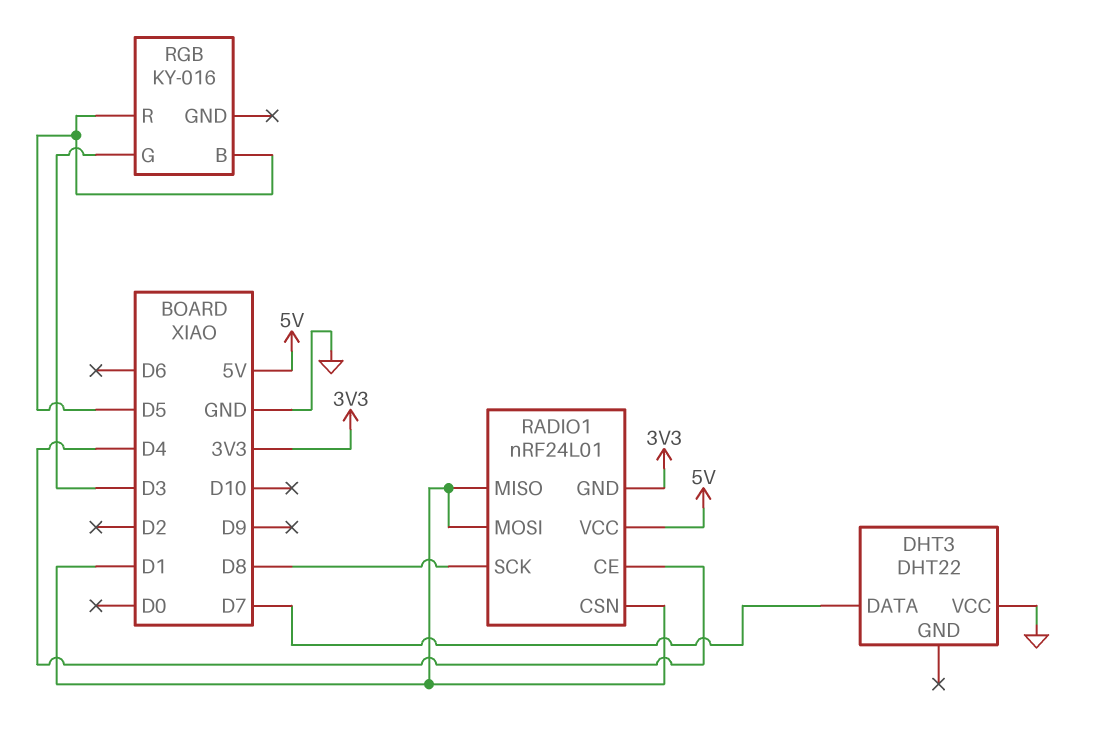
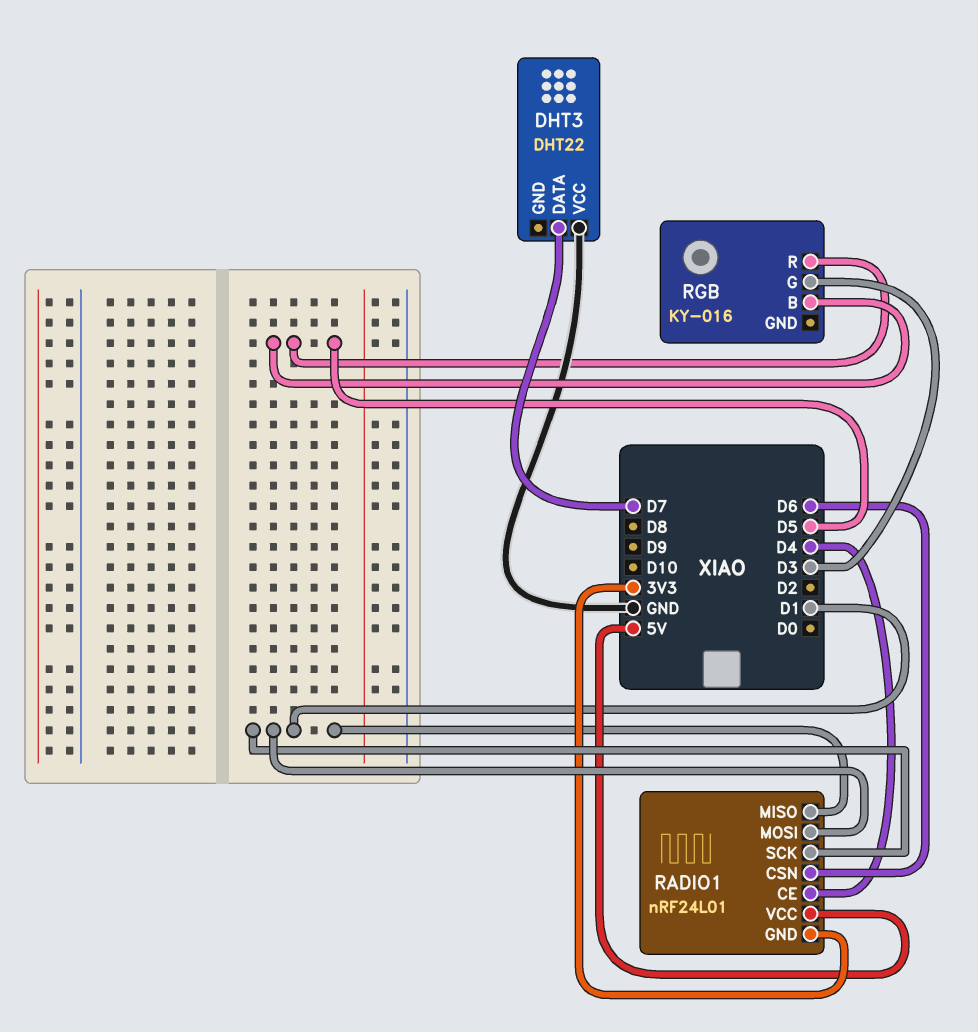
RADIO1 pin CSN: D1 -> D6
RADIO1 pin SCK: D8 -> D1

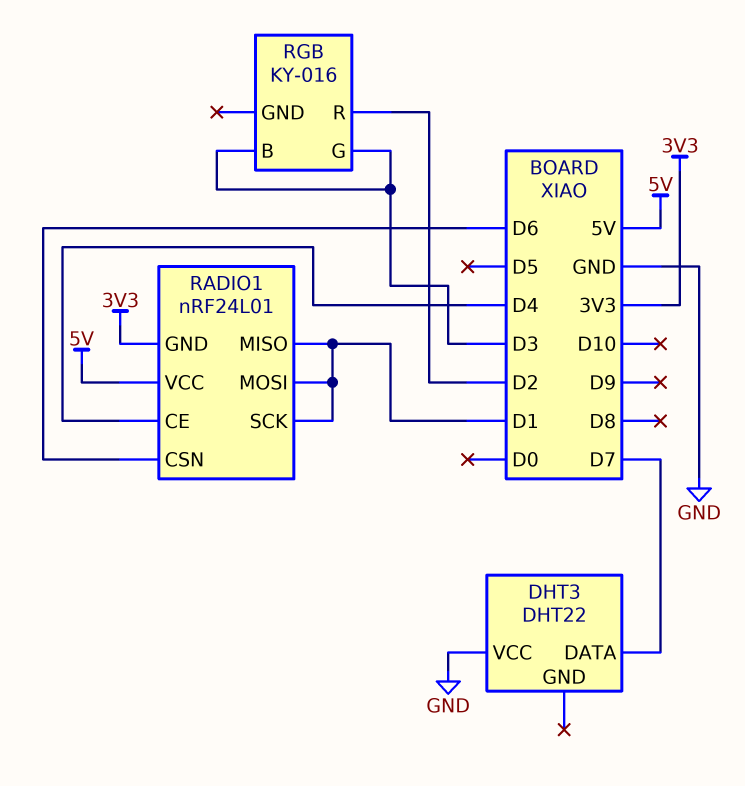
RGB pin B: D5 -> D3
RGB pin R: D5 -> D2

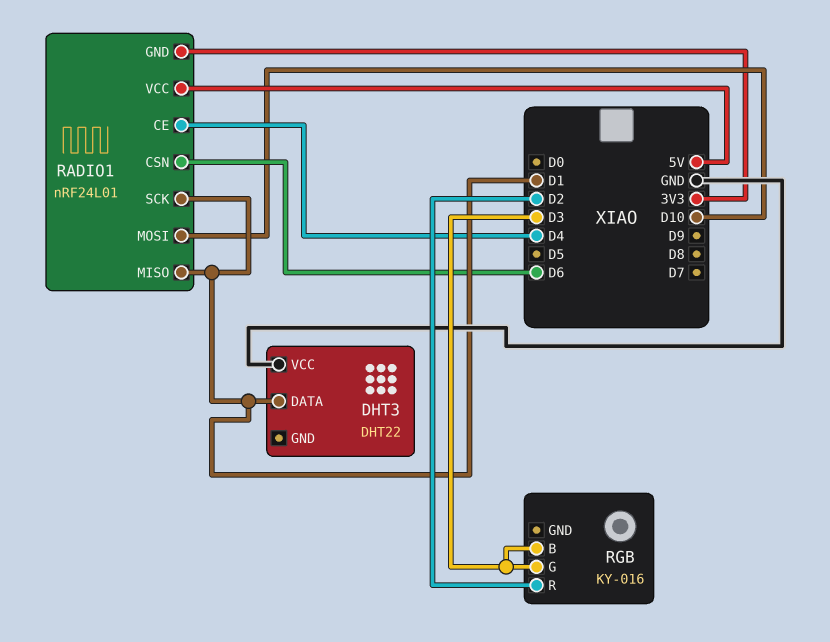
DHT3 pin DATA: D7 -> D1
RADIO1 pin MOSI: D1 -> D10

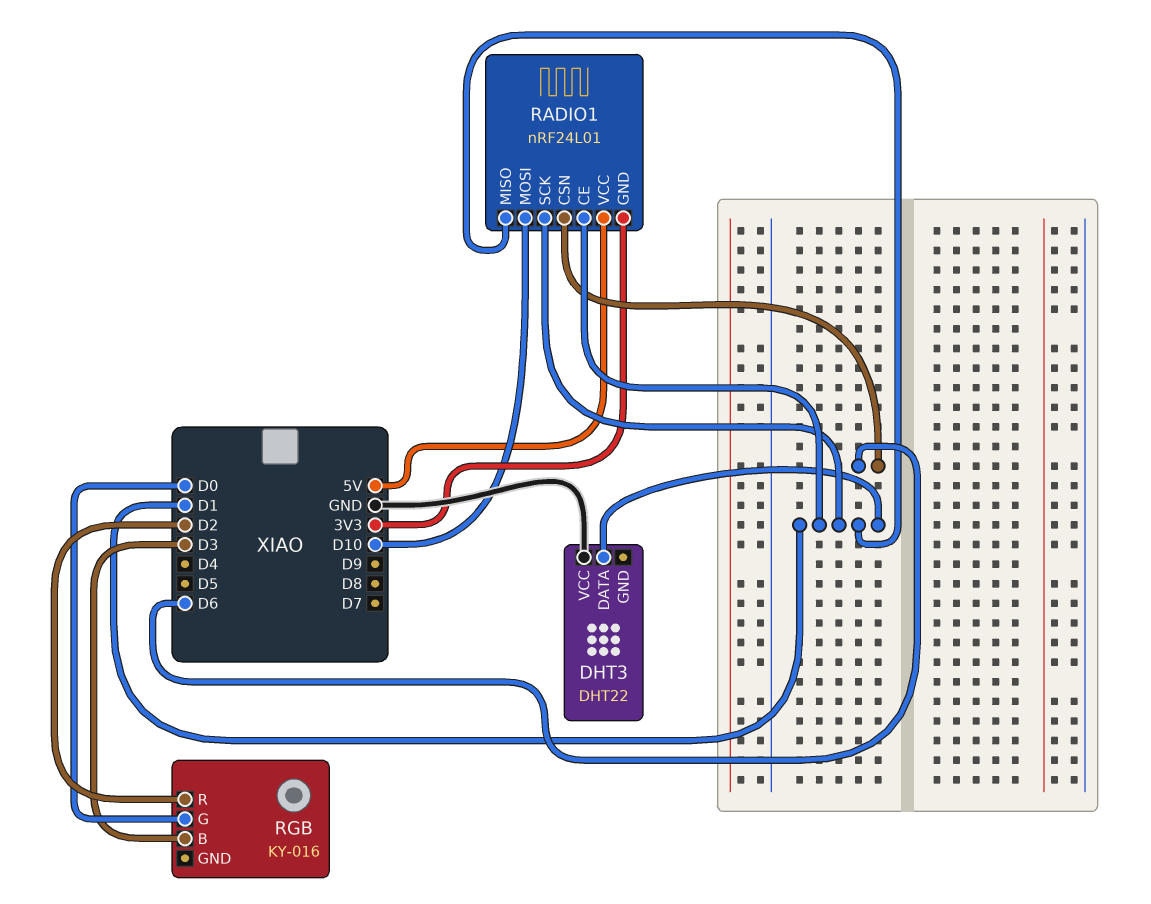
RADIO1 pin CE: D4 -> D1
RGB pin G: D3 -> D0

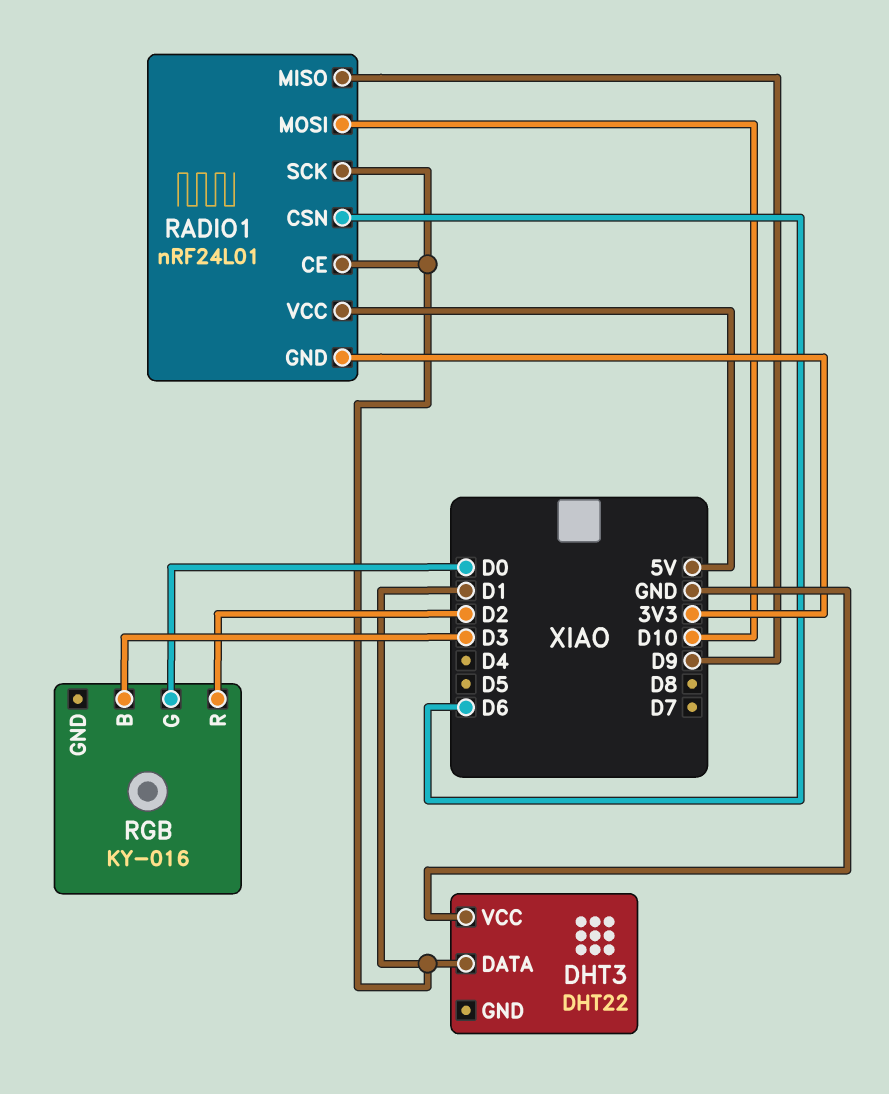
RADIO1 pin MISO: D1 -> D9

